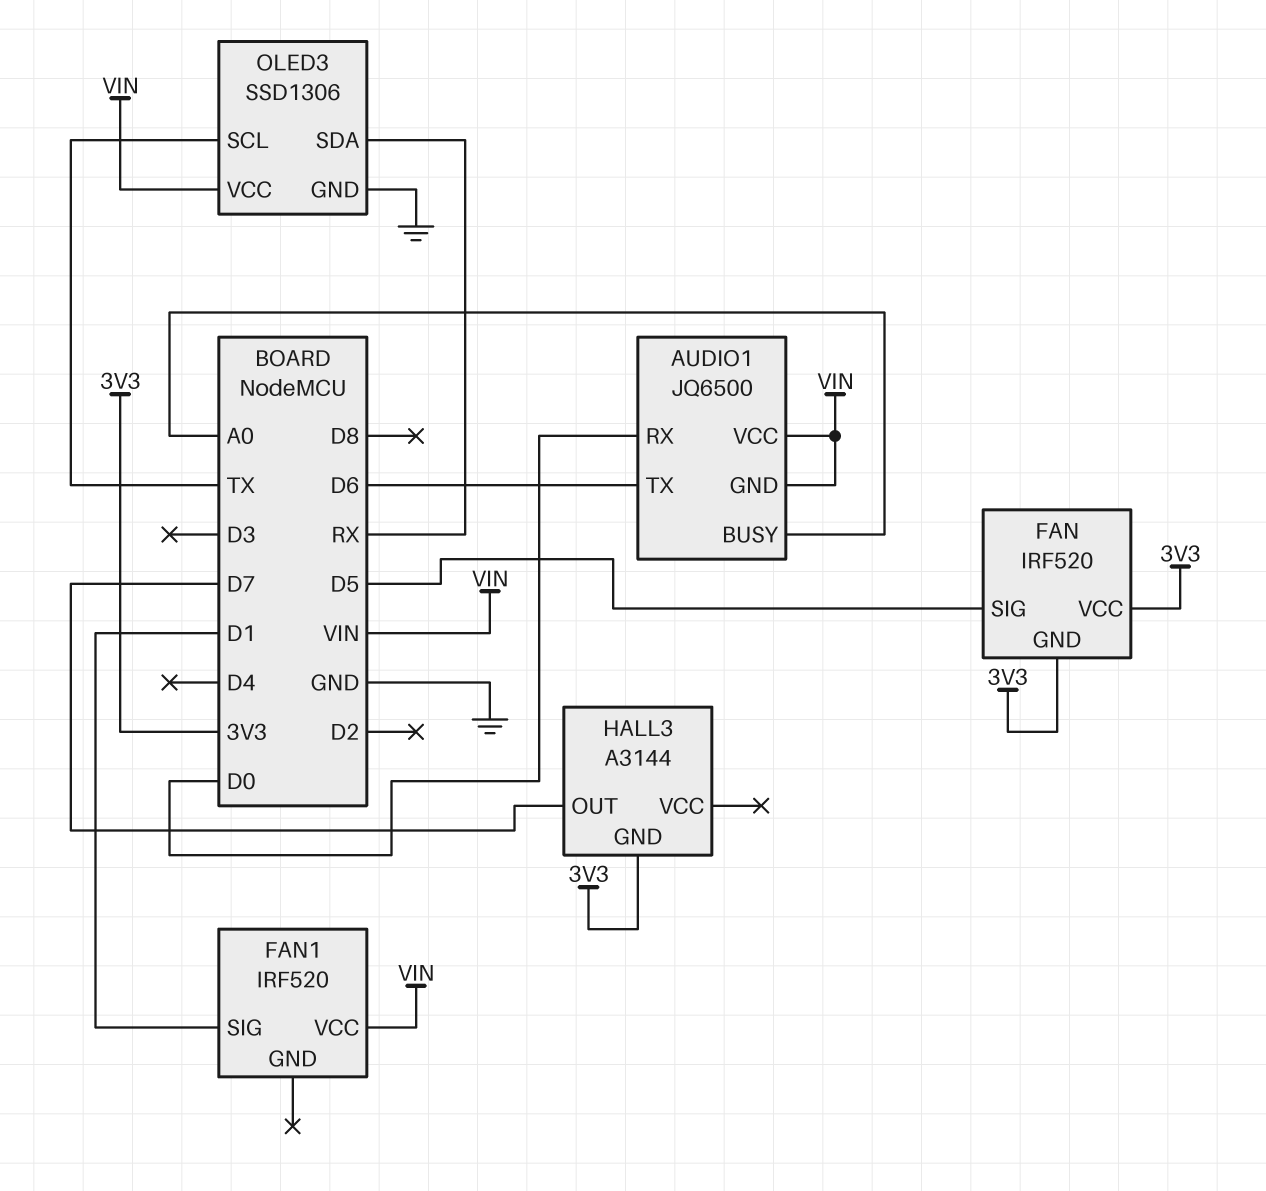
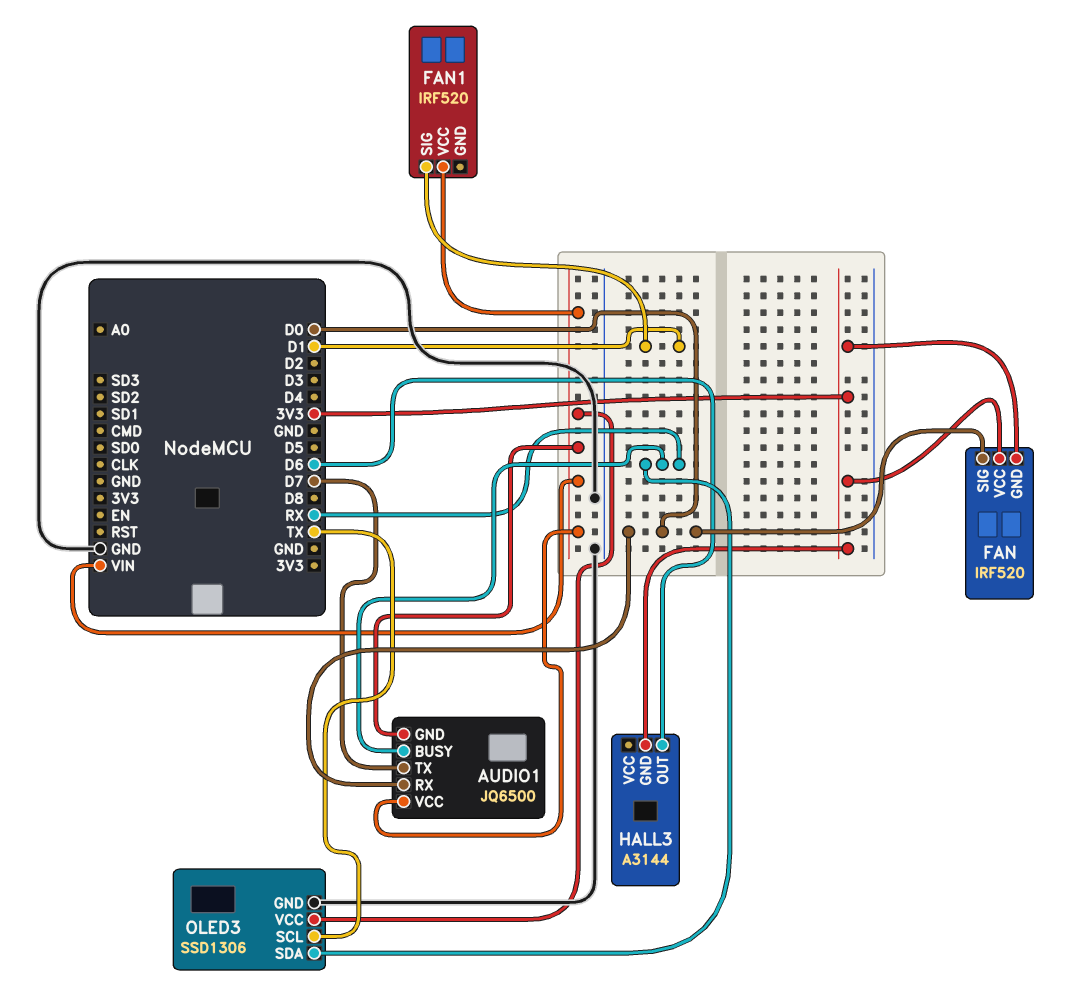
AUDIO1 pin BUSY: A0 -> RX
AUDIO1 pin TX: D6 -> D7
FAN pin SIG: D5 -> D0
HALL3 pin OUT: D7 -> D6

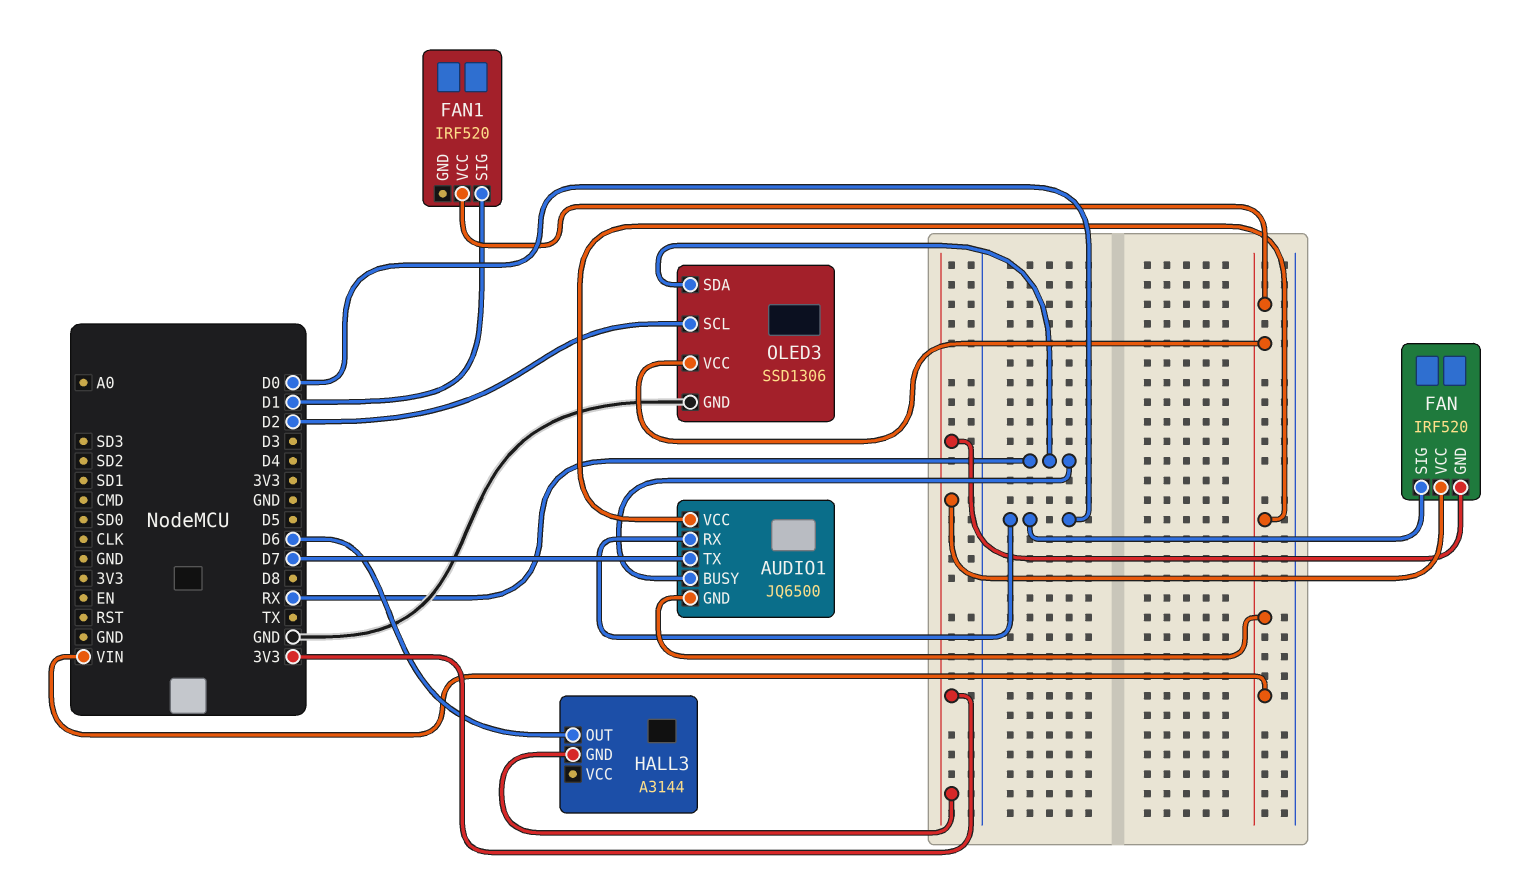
OLED3 pin SCL: TX -> D2

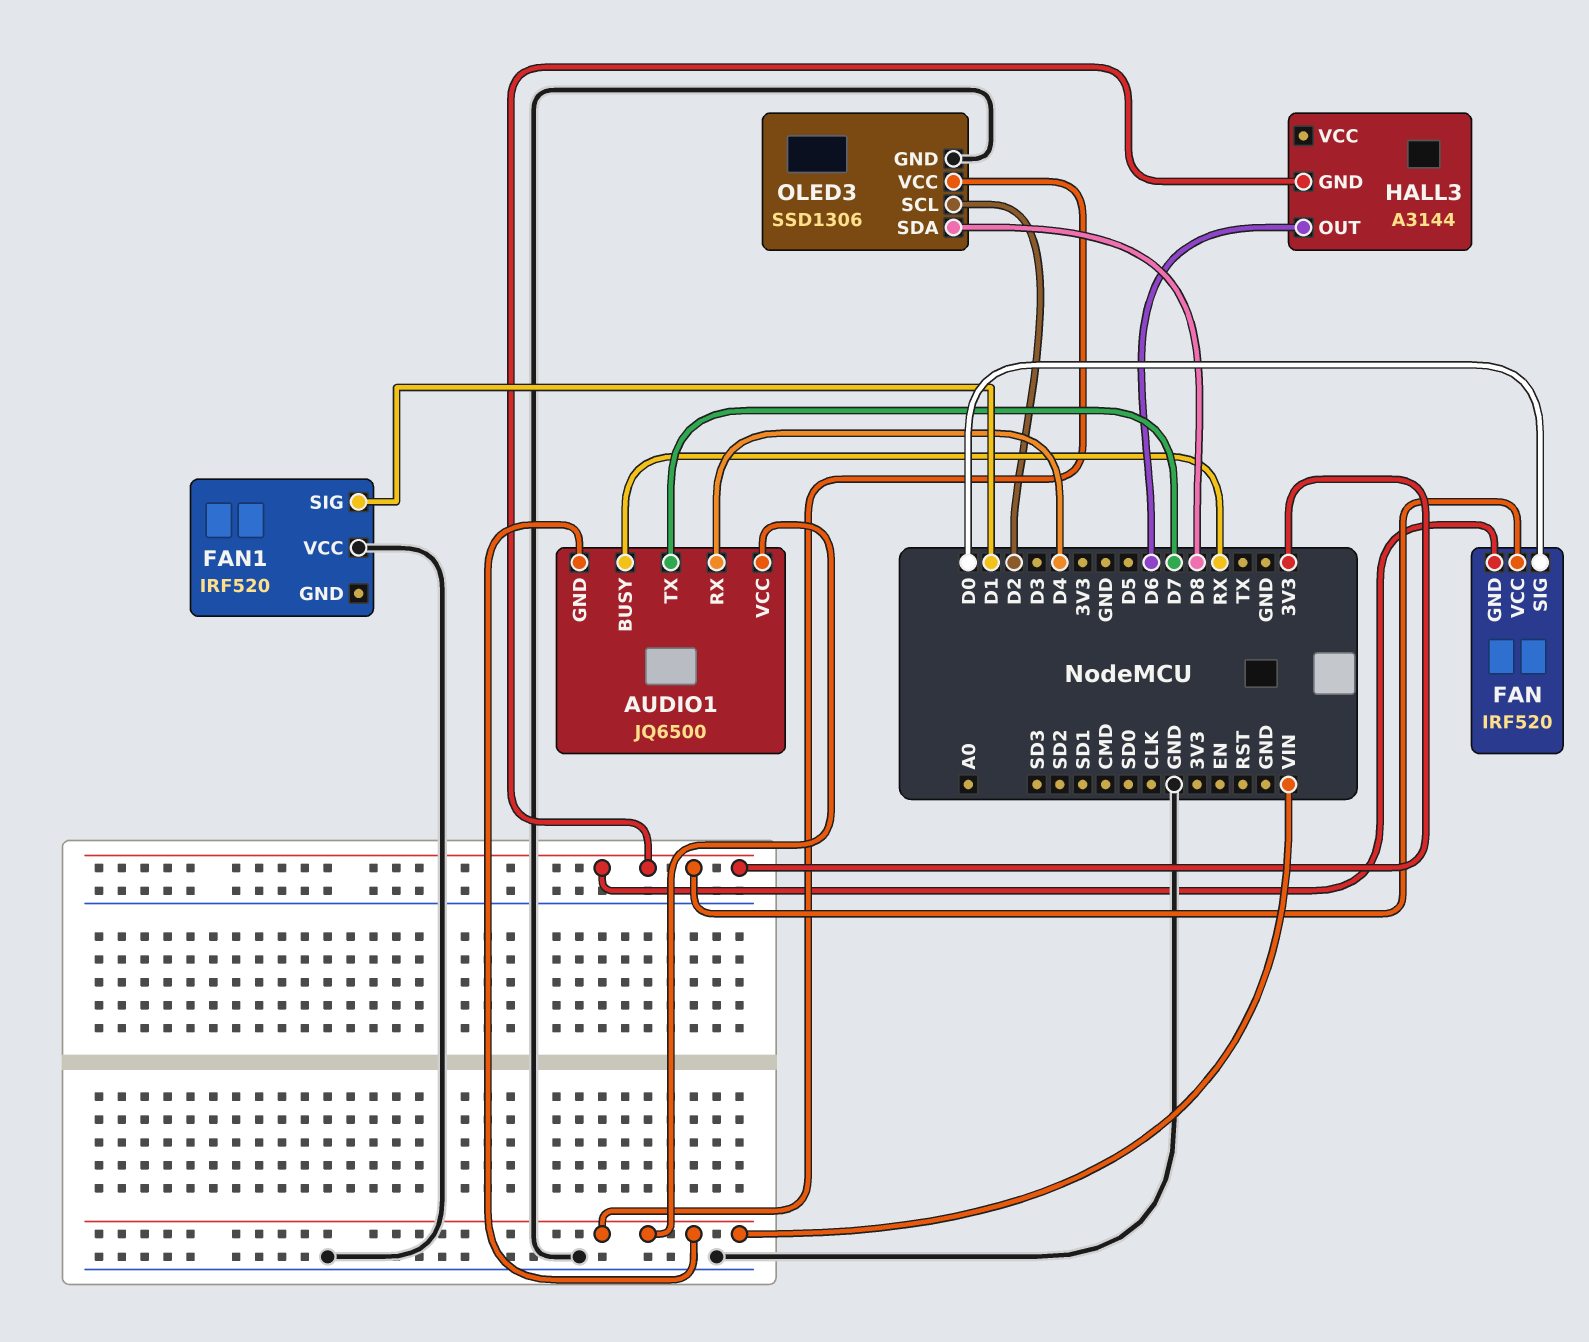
AUDIO1 pin RX: D0 -> D4
FAN1 pin VCC: VIN -> GND
OLED3 pin SDA: RX -> D8

